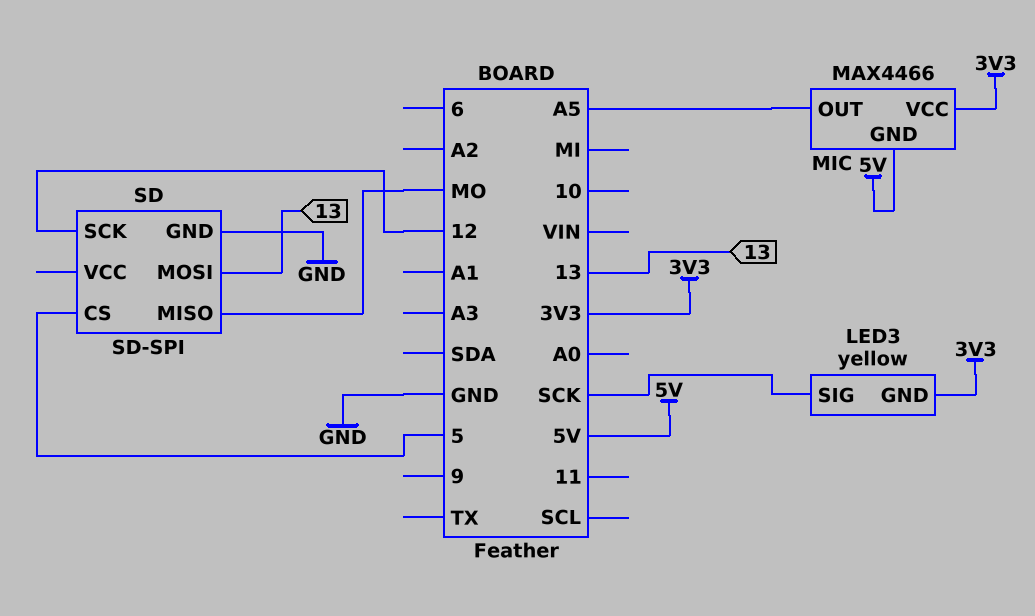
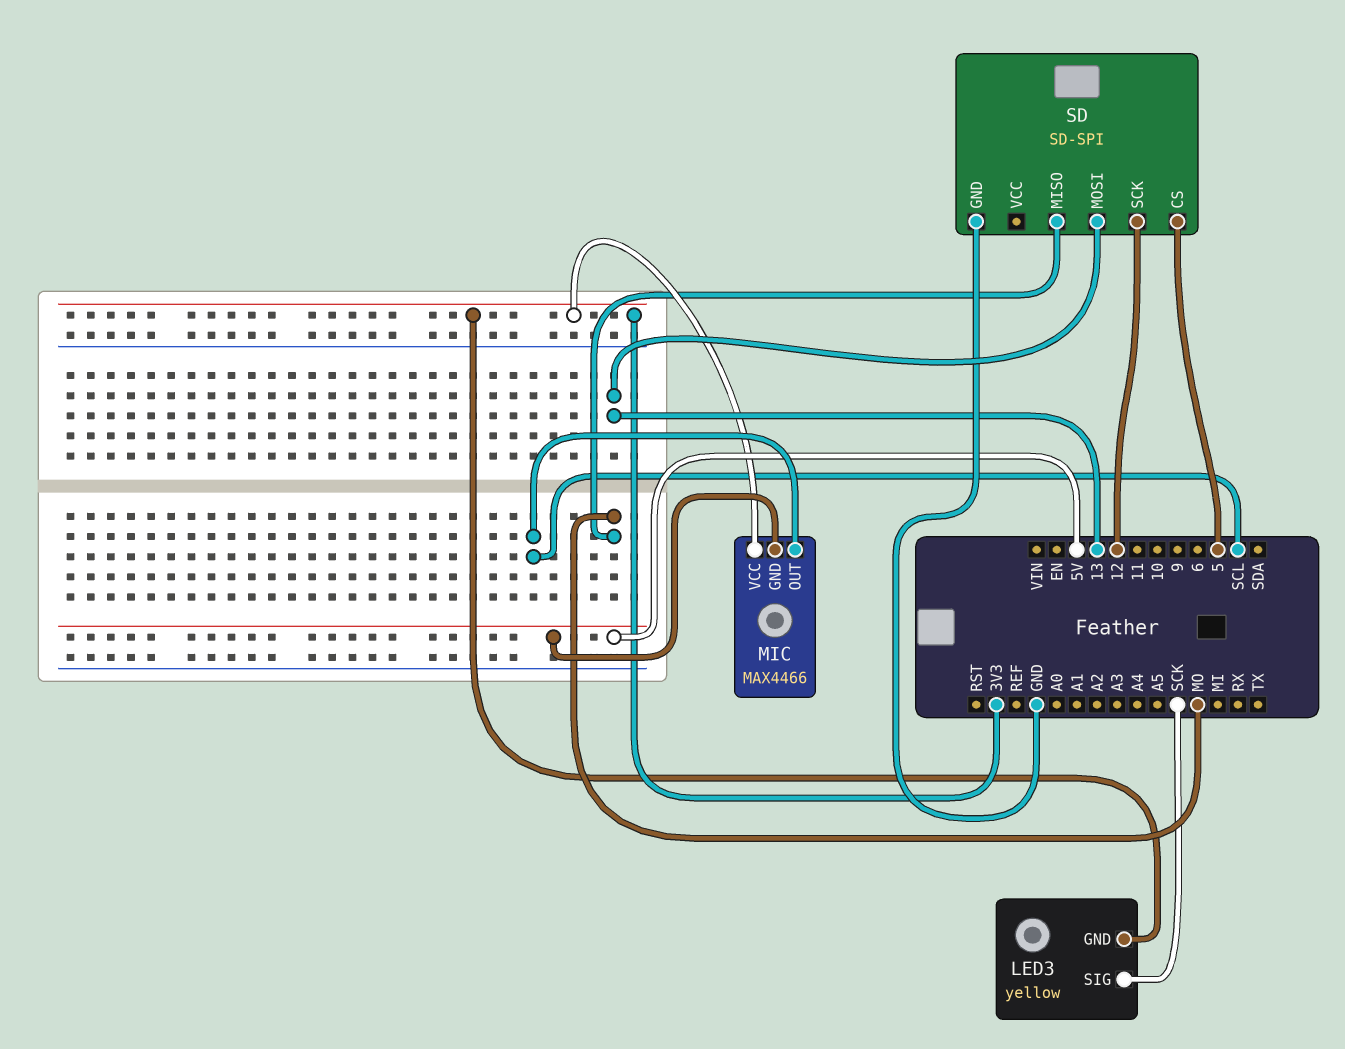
MIC pin OUT: A5 -> SCL

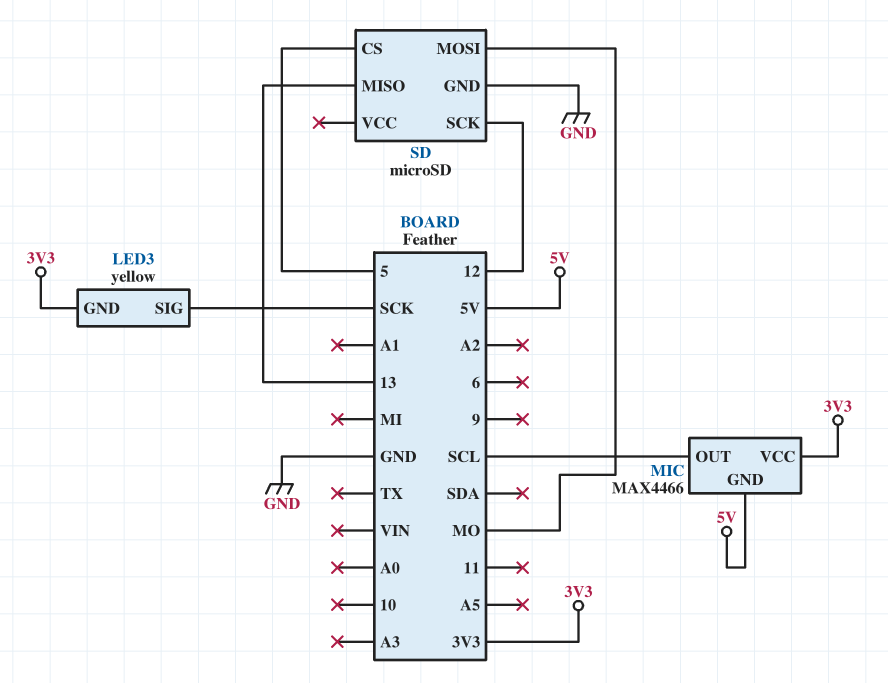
SD: SD-SPI -> microSD
SD pin MISO: MO -> 13
SD pin MOSI: 13 -> MO

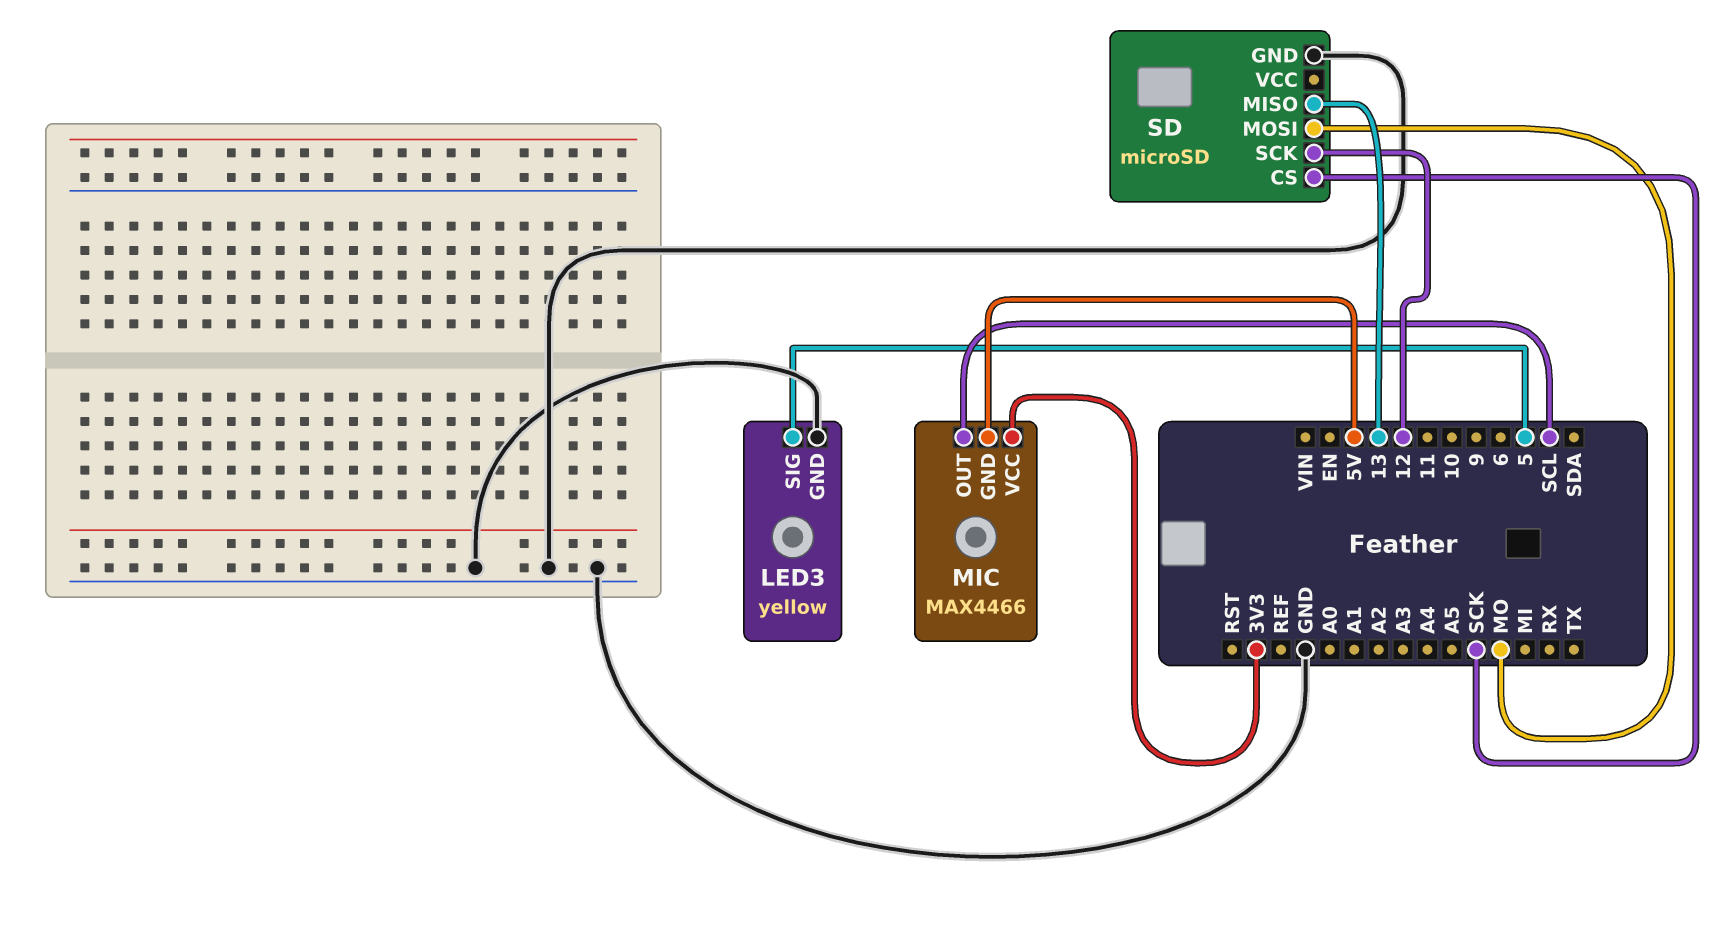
LED3 pin GND: 3V3 -> GND
LED3 pin SIG: SCK -> 5
SD pin CS: 5 -> SCK

